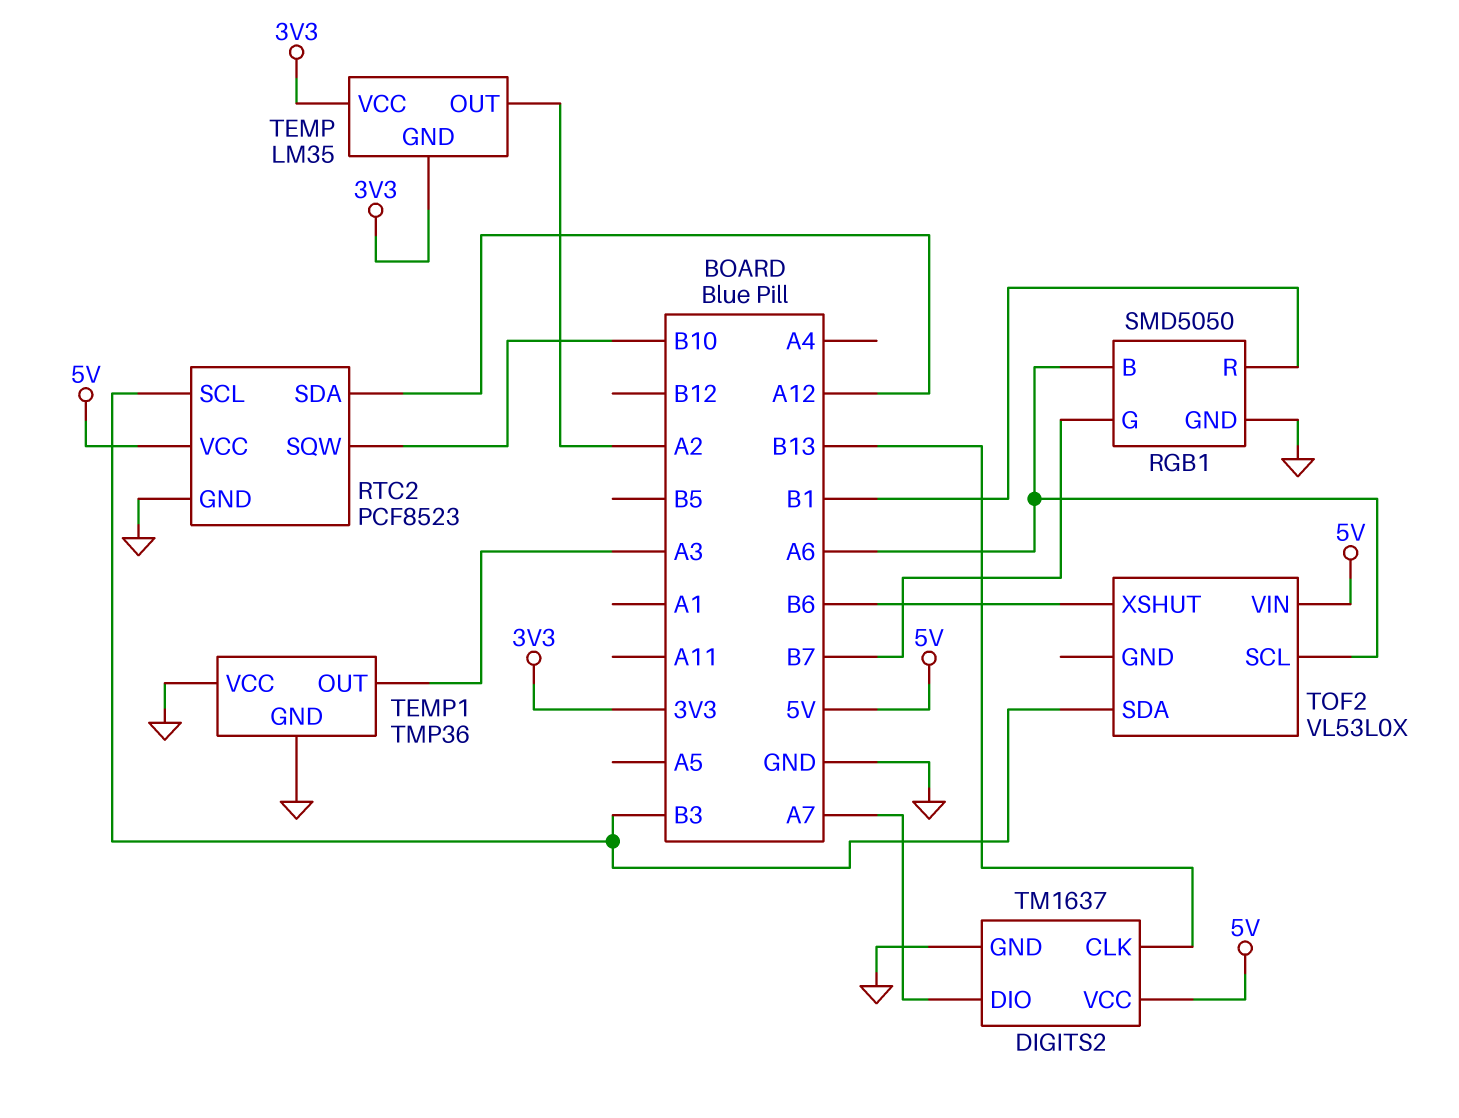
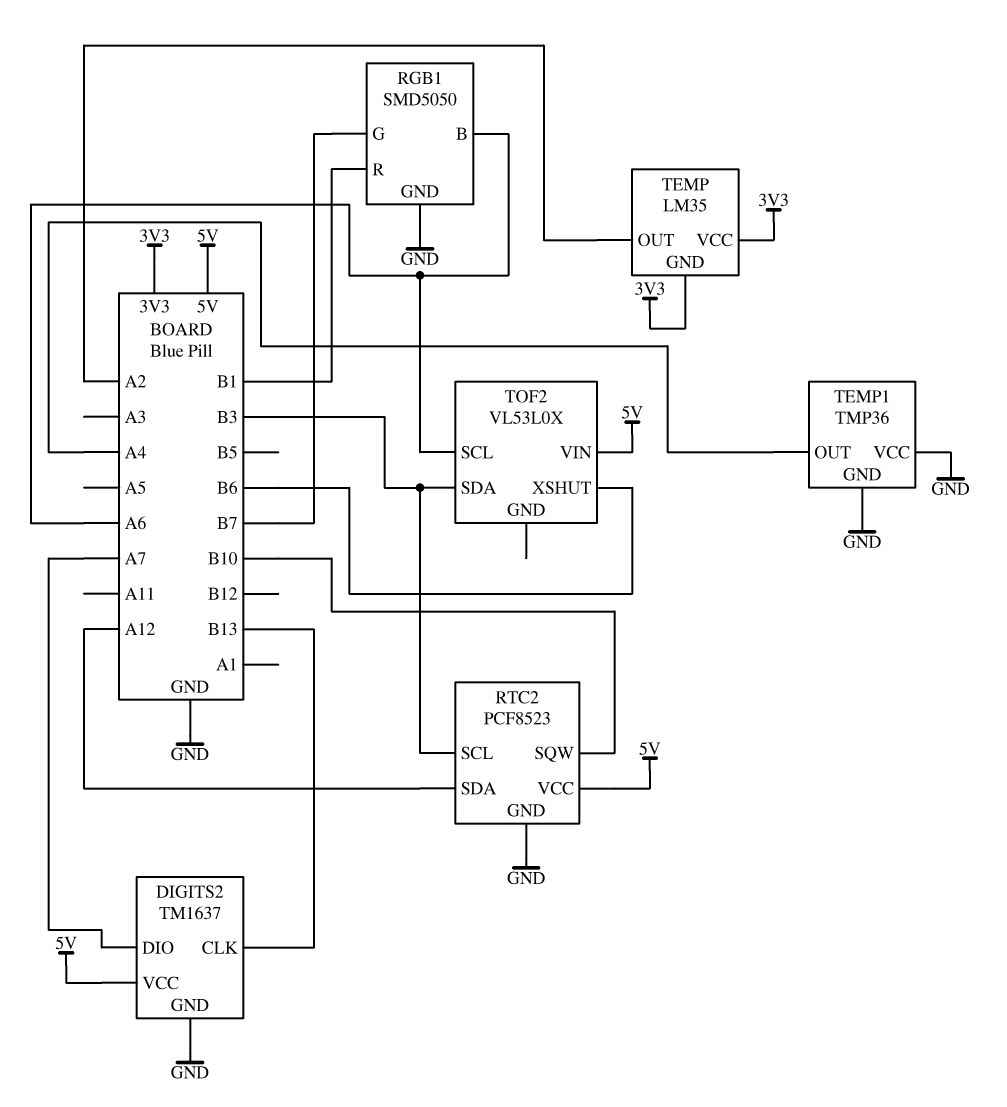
TEMP1 pin OUT: A3 -> A4

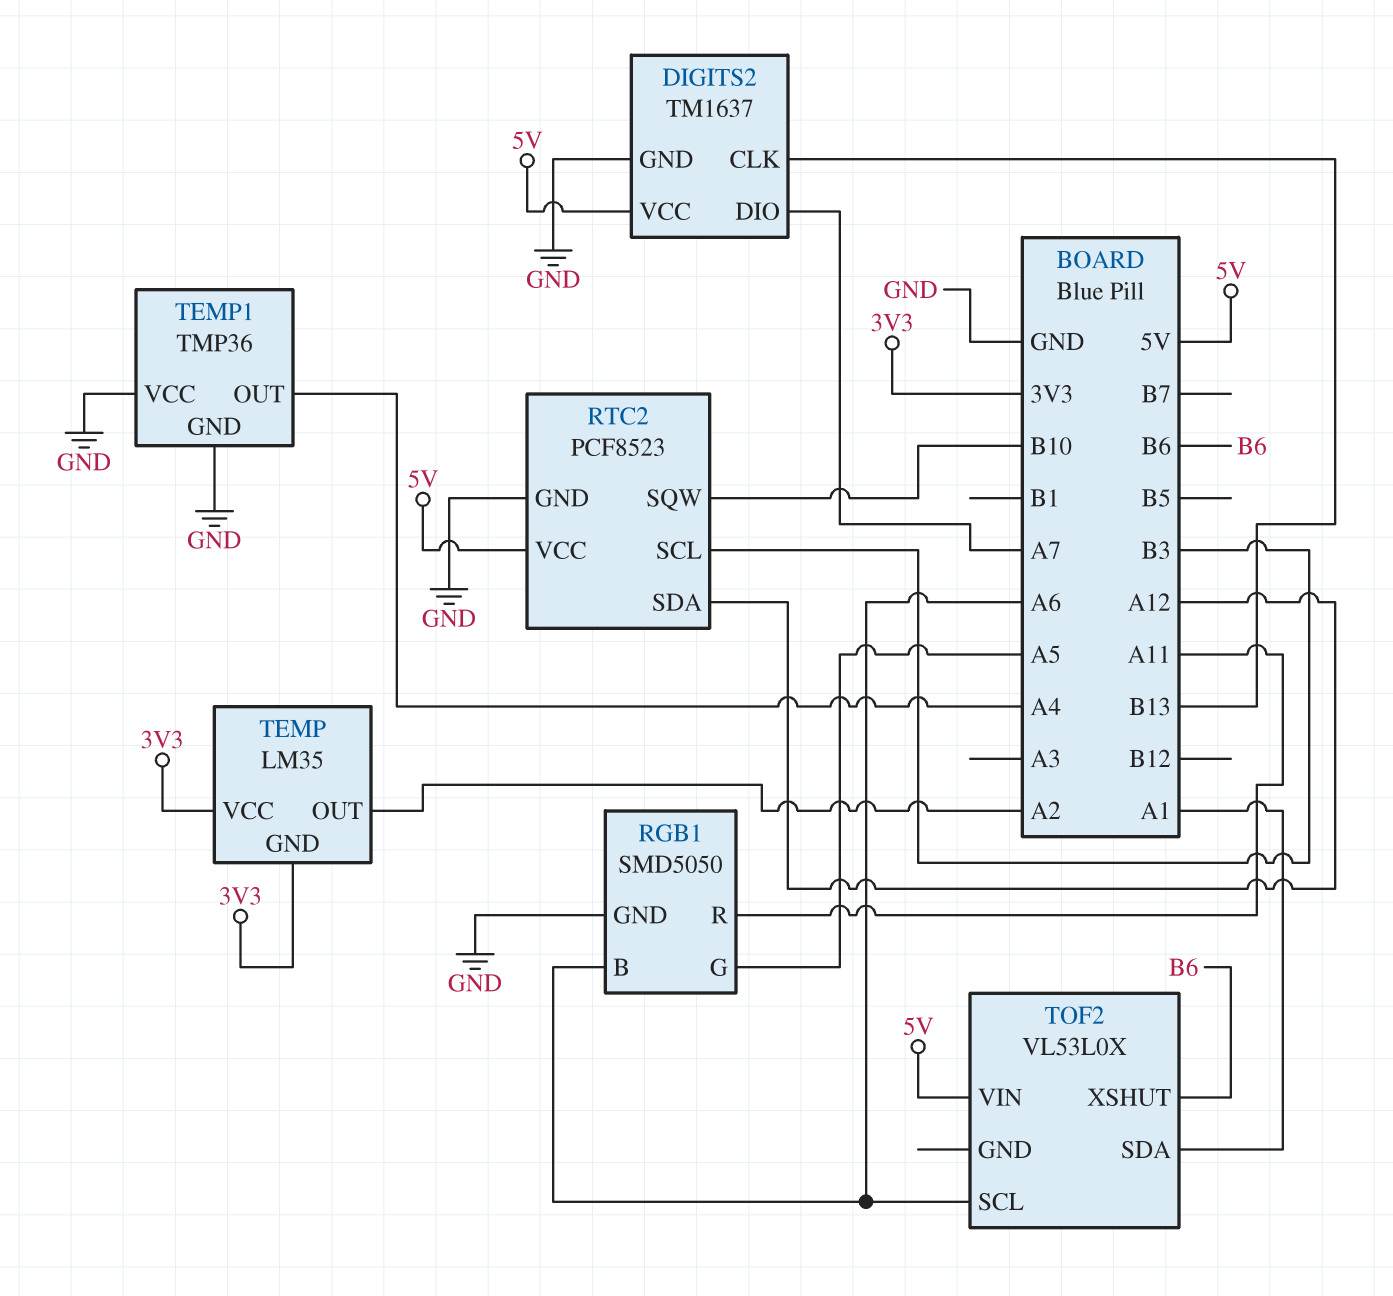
RGB1 pin G: B7 -> A5
RGB1 pin R: B1 -> A11
TOF2 pin SDA: B3 -> A1

